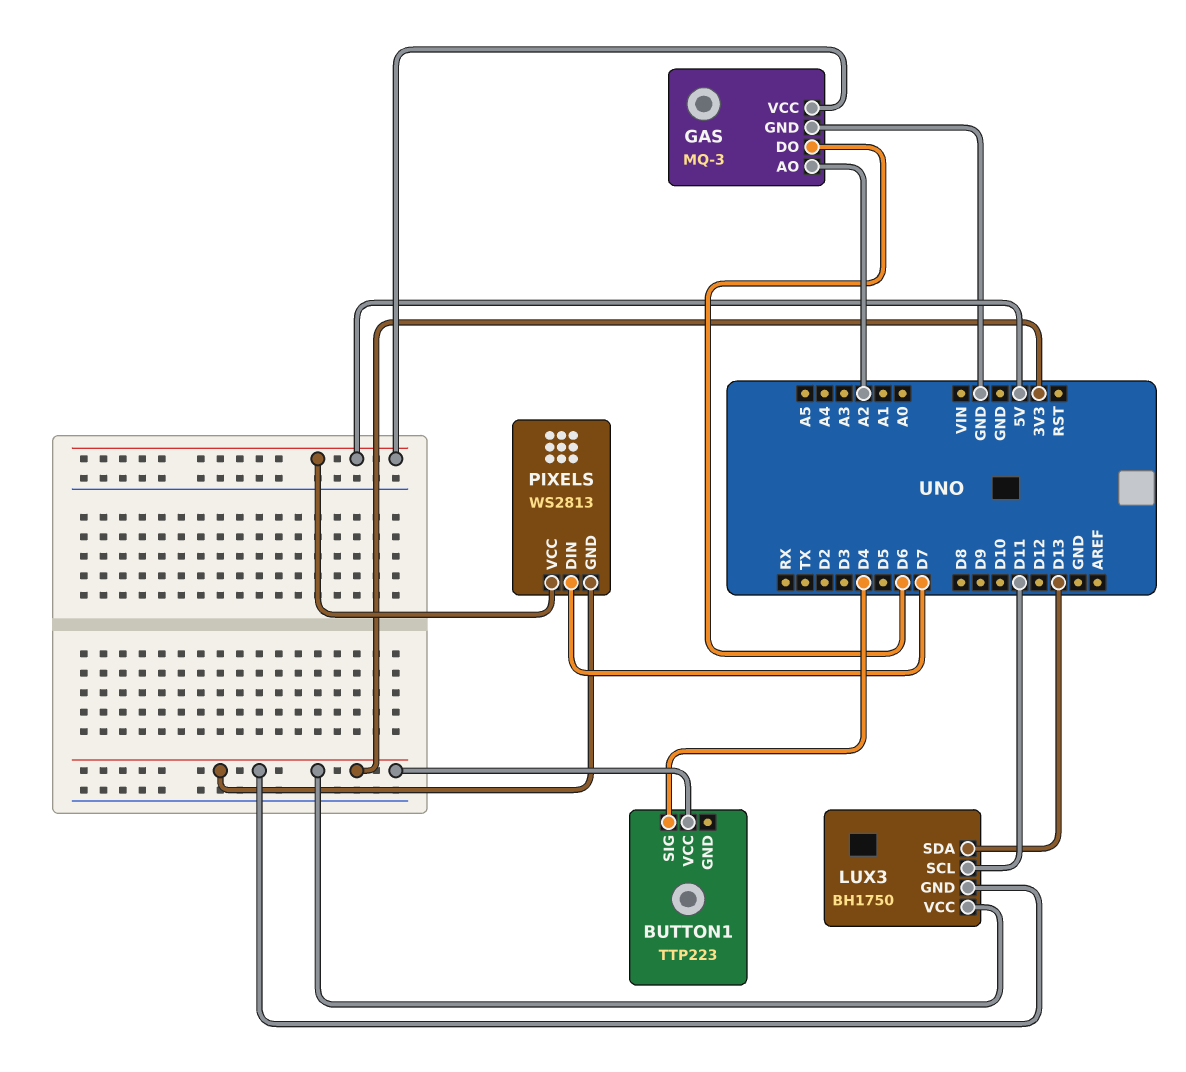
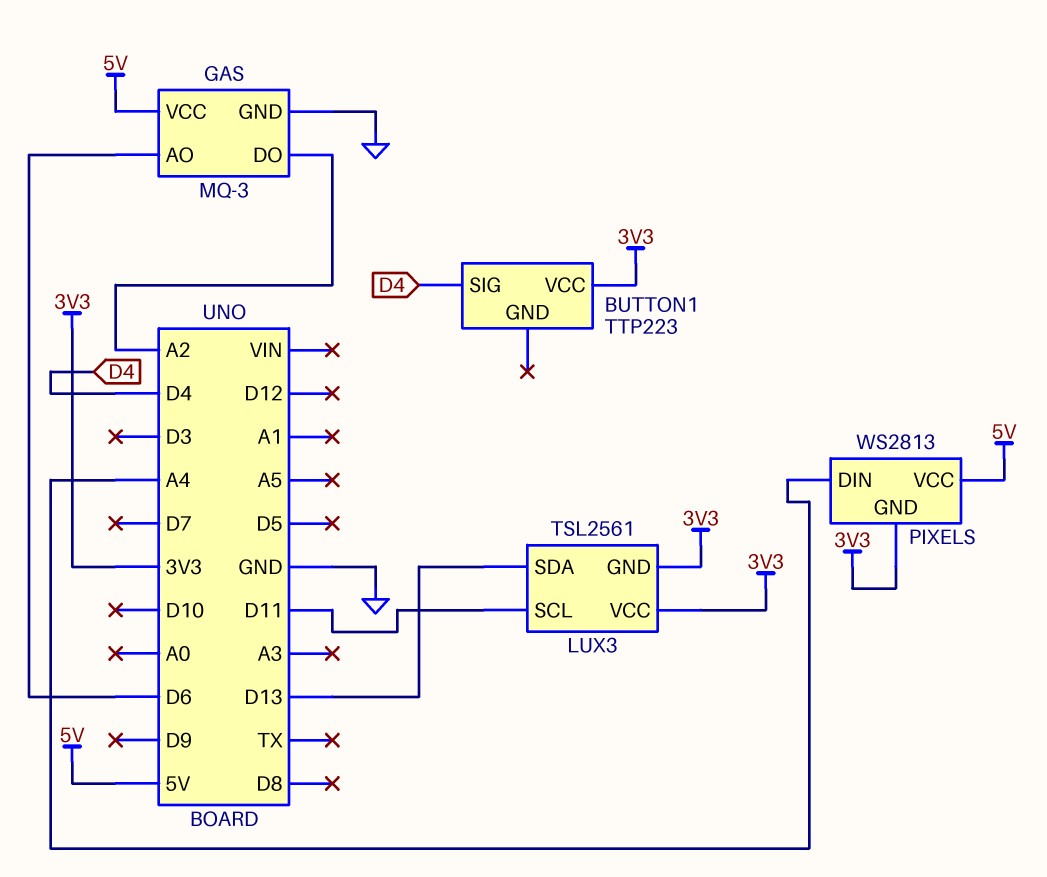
GAS pin AO: A2 -> D6
GAS pin DO: D6 -> A2
LUX3: BH1750 -> TSL2561
PIXELS pin DIN: D7 -> A4

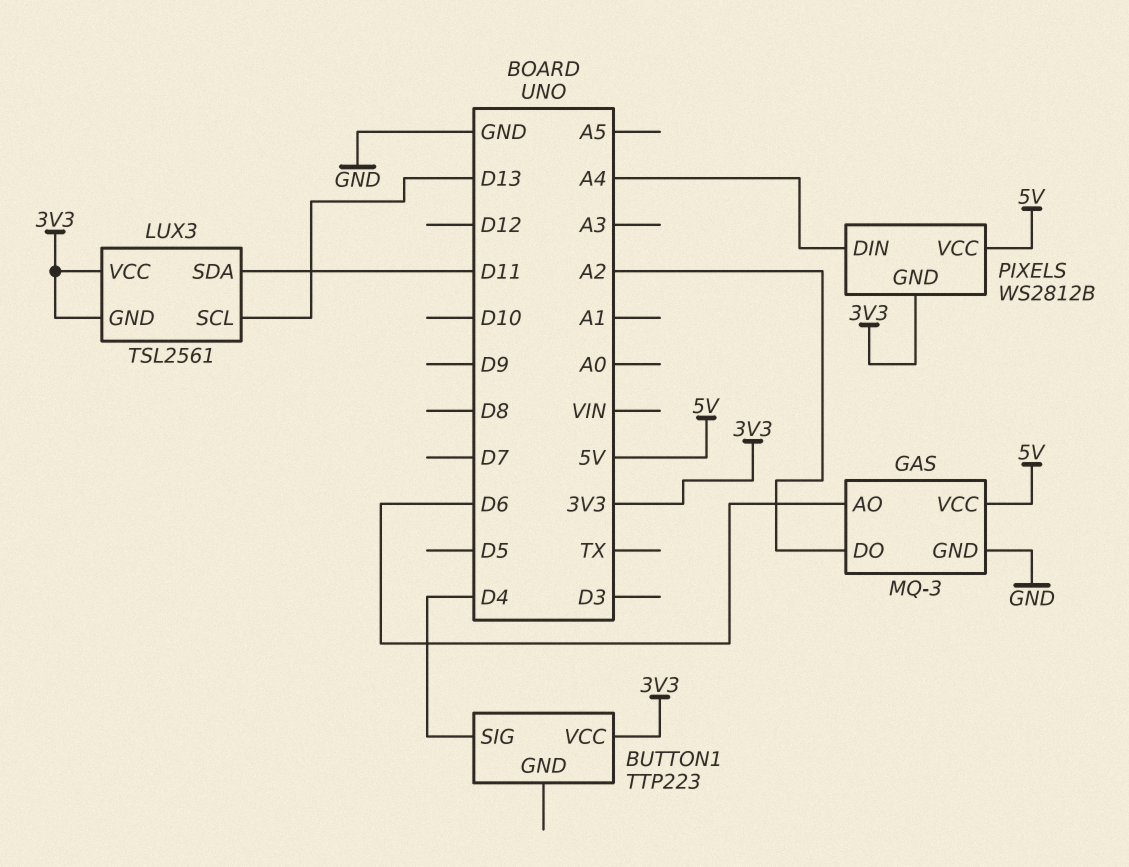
LUX3 pin SCL: D11 -> D13
LUX3 pin SDA: D13 -> D11
PIXELS: WS2813 -> WS2812B

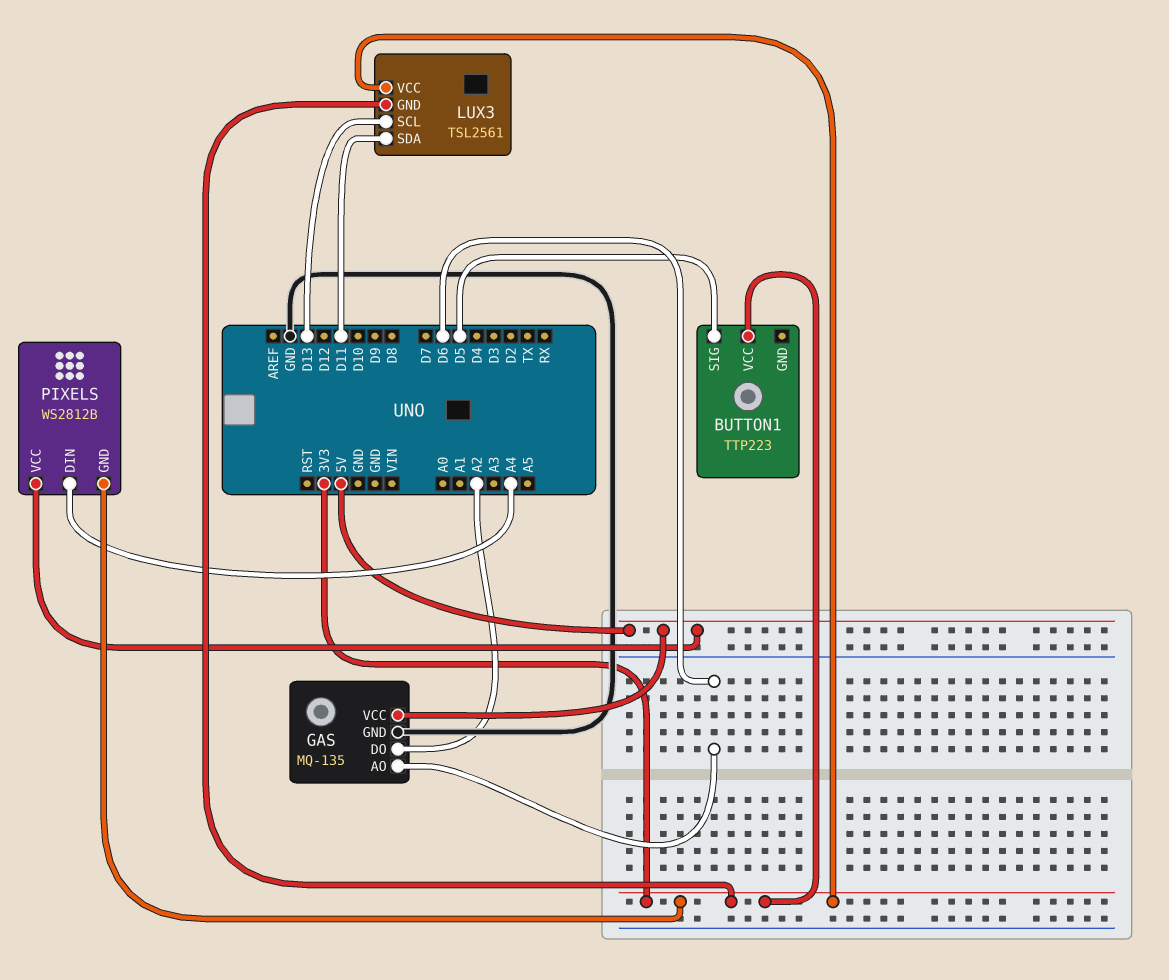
BUTTON1 pin SIG: D4 -> D5
GAS: MQ-3 -> MQ-135

